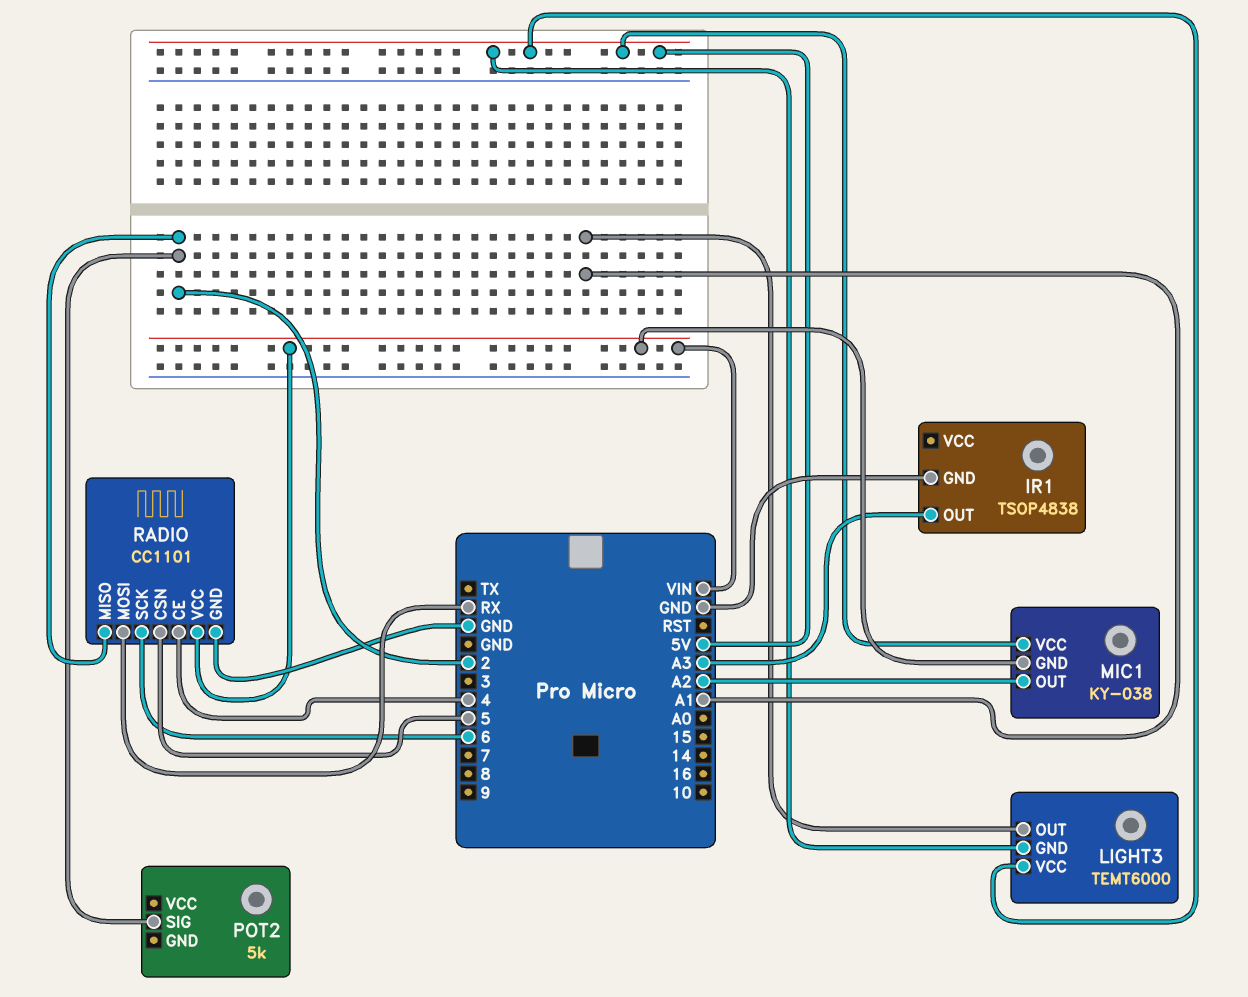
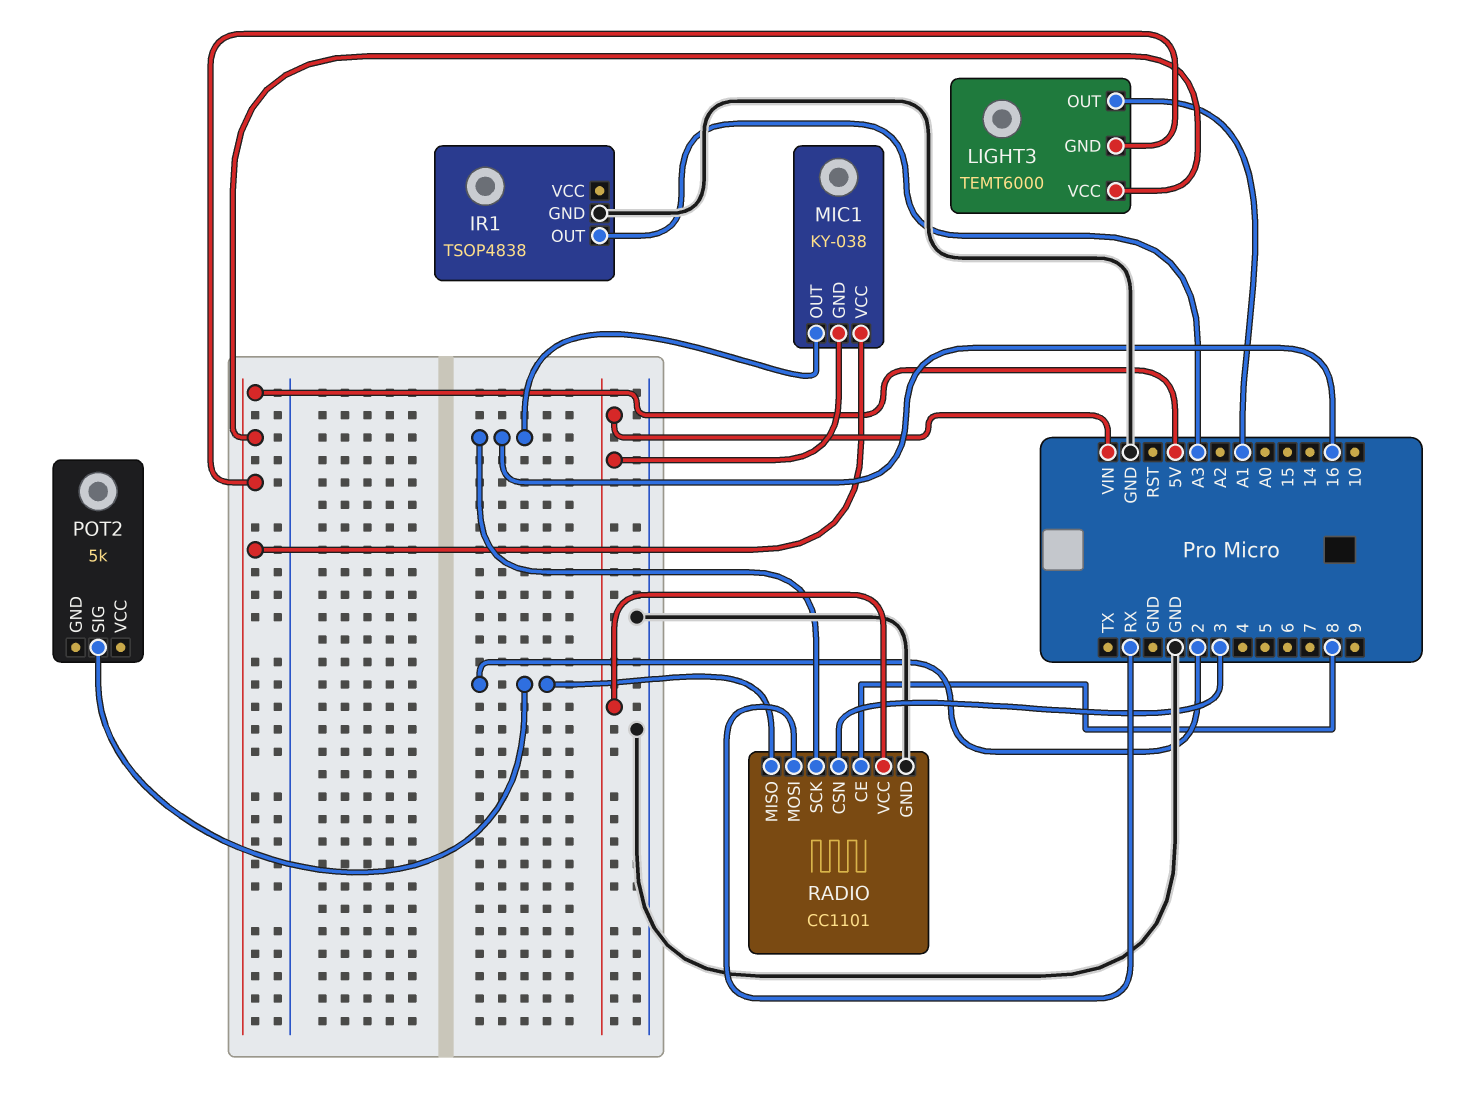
MIC1 pin OUT: A2 -> 16
RADIO pin CE: 4 -> 8
RADIO pin CSN: 5 -> 3
RADIO pin SCK: 6 -> 16

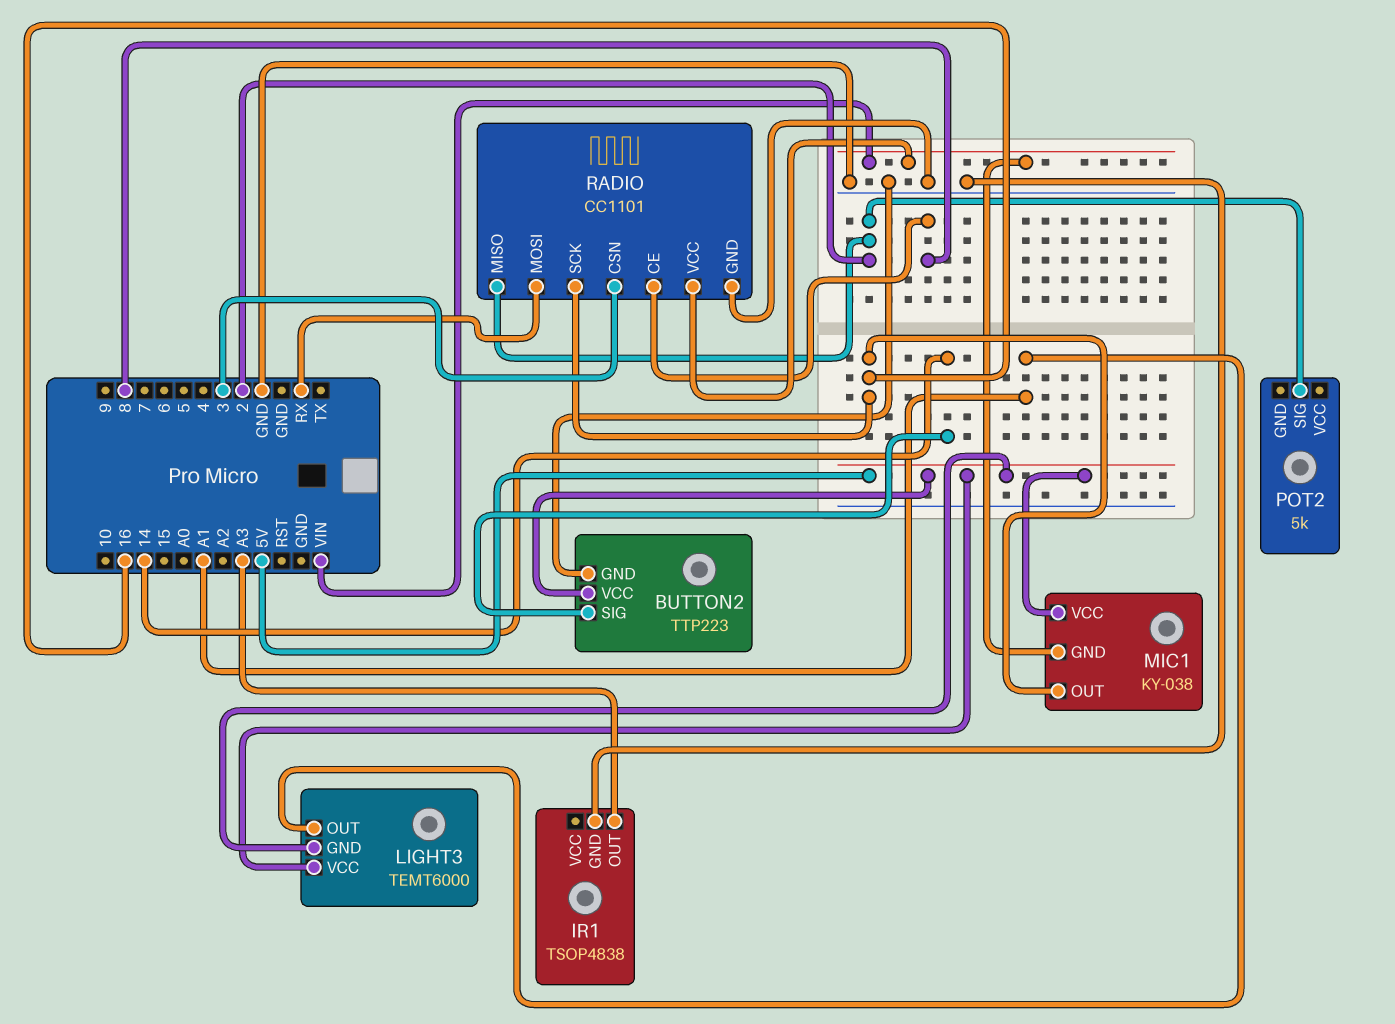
BUTTON2: none -> TTP223
BUTTON2 pin GND: none -> GND
BUTTON2 pin SIG: none -> 14
BUTTON2 pin VCC: none -> 5V

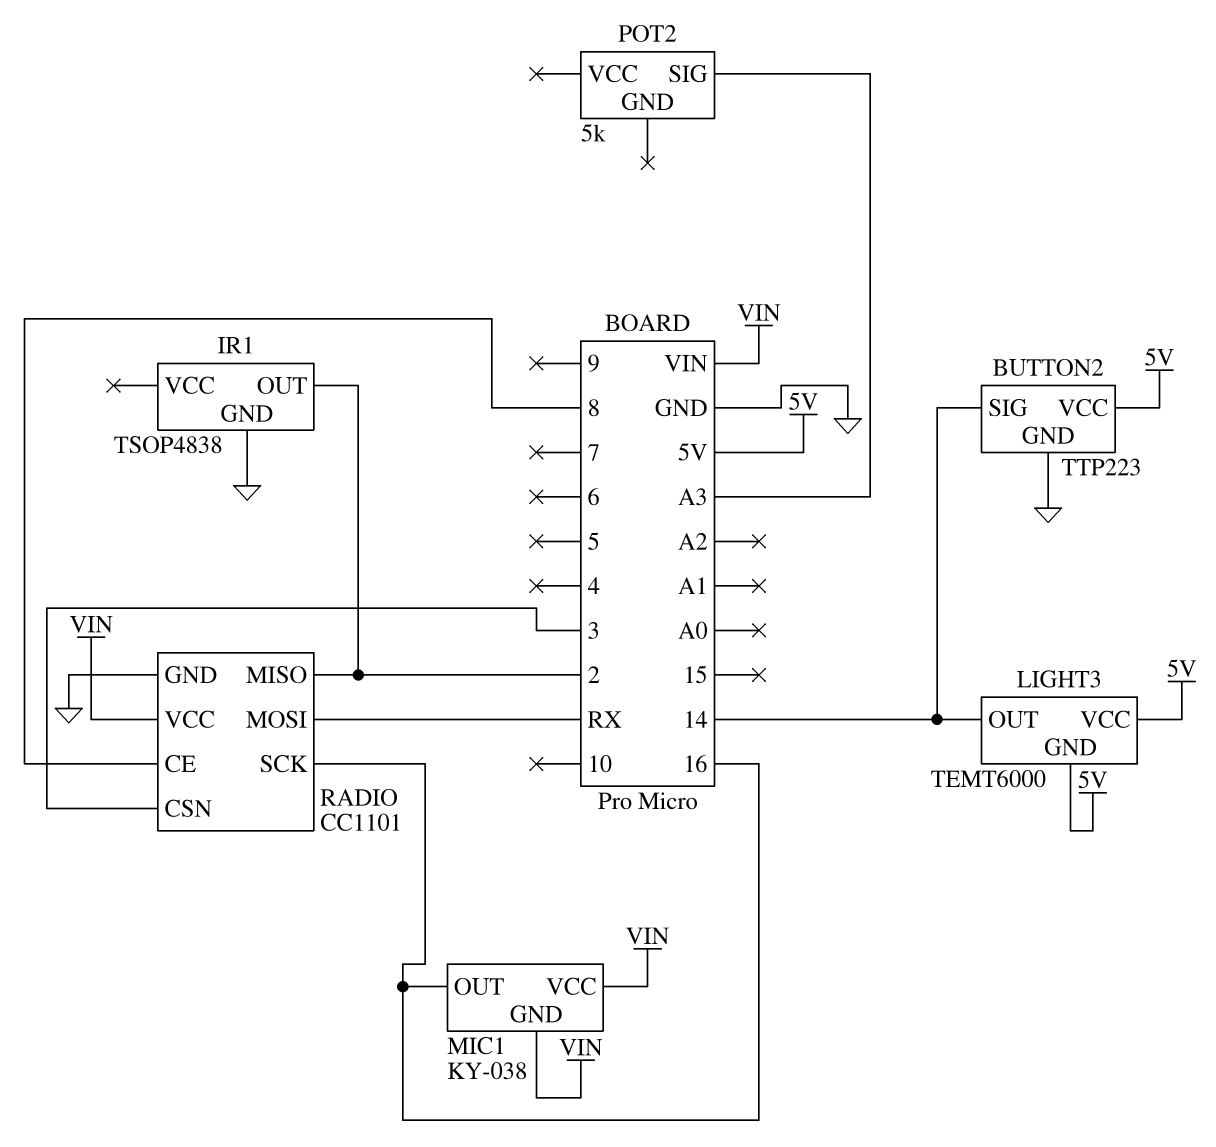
IR1 pin OUT: A3 -> 2
LIGHT3 pin OUT: A1 -> 14
MIC1 pin VCC: 5V -> VIN
POT2 pin SIG: 2 -> A3

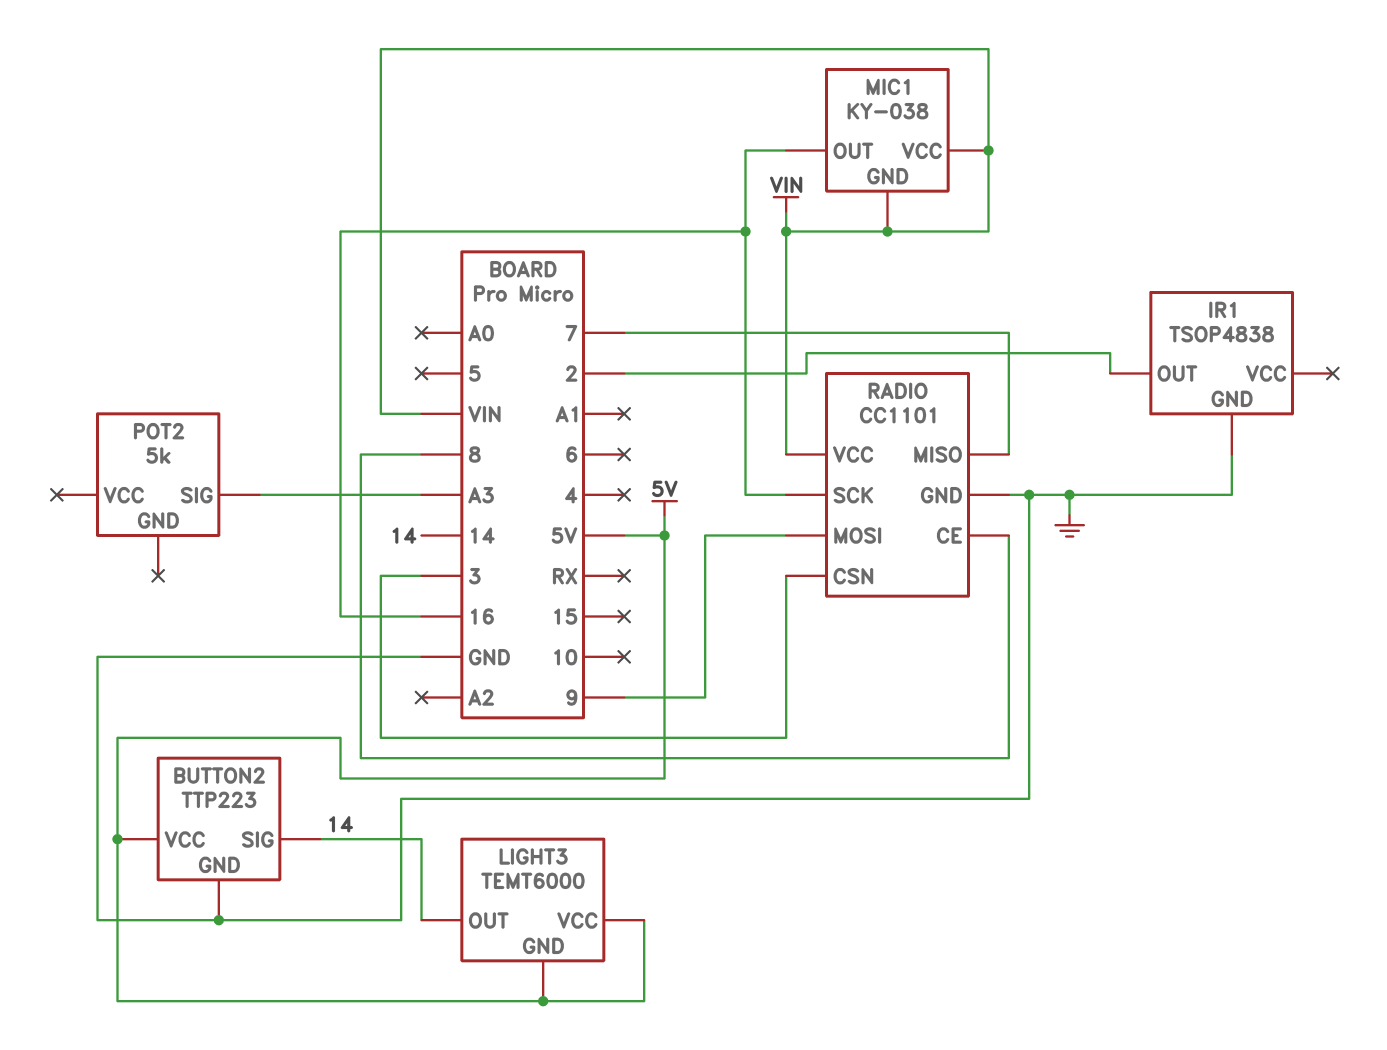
RADIO pin MISO: 2 -> 7
RADIO pin MOSI: RX -> 9

